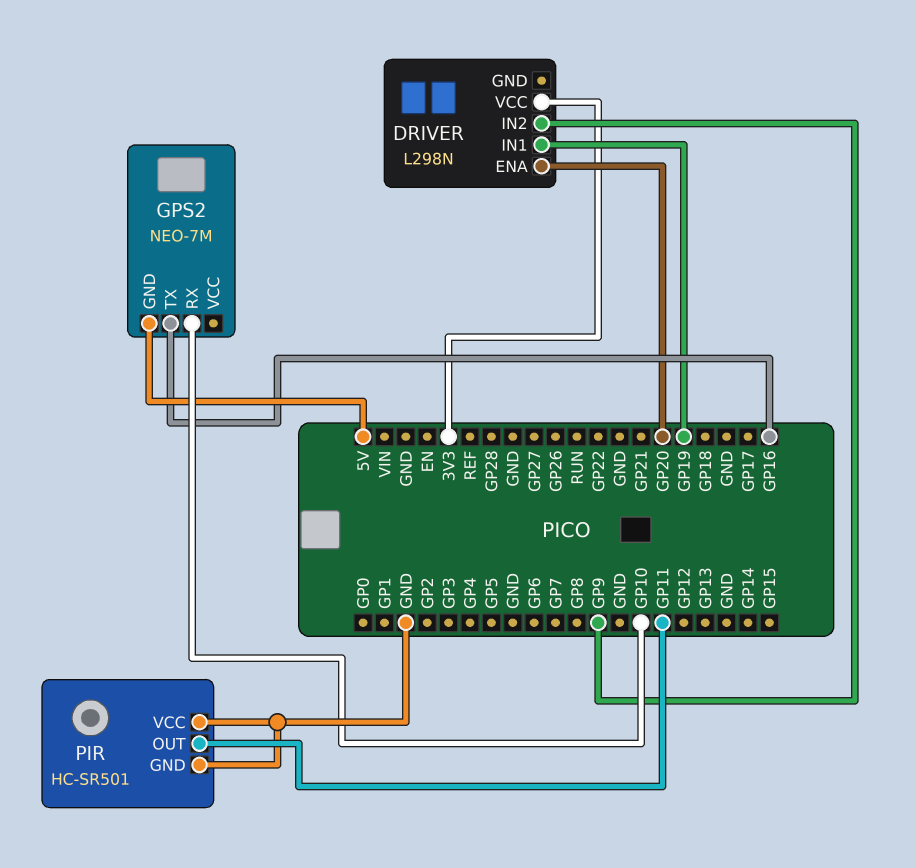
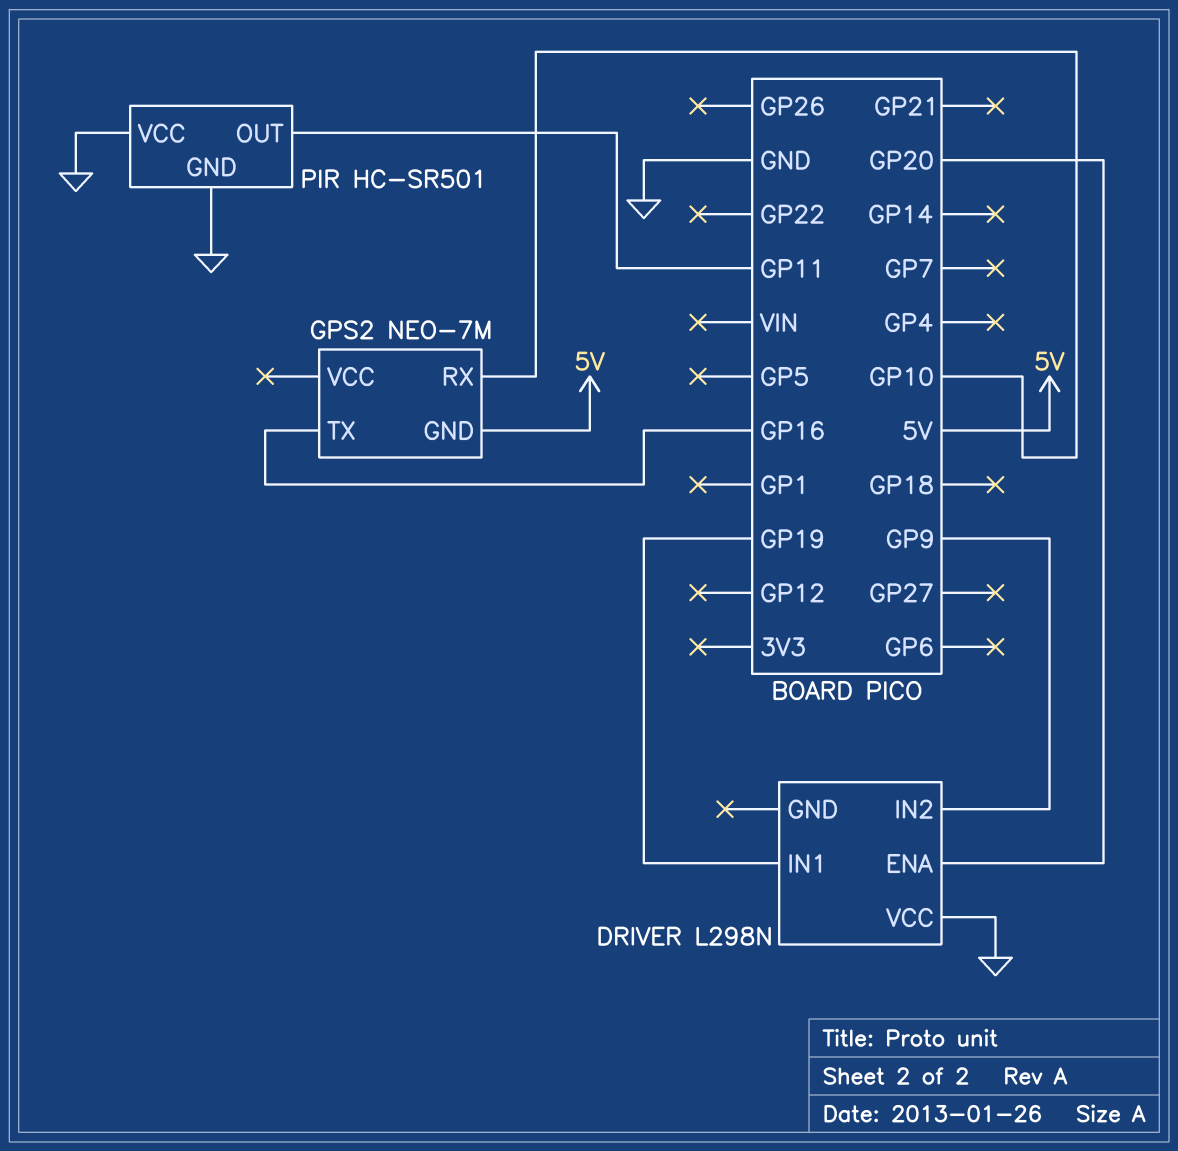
DRIVER pin VCC: 3V3 -> GND

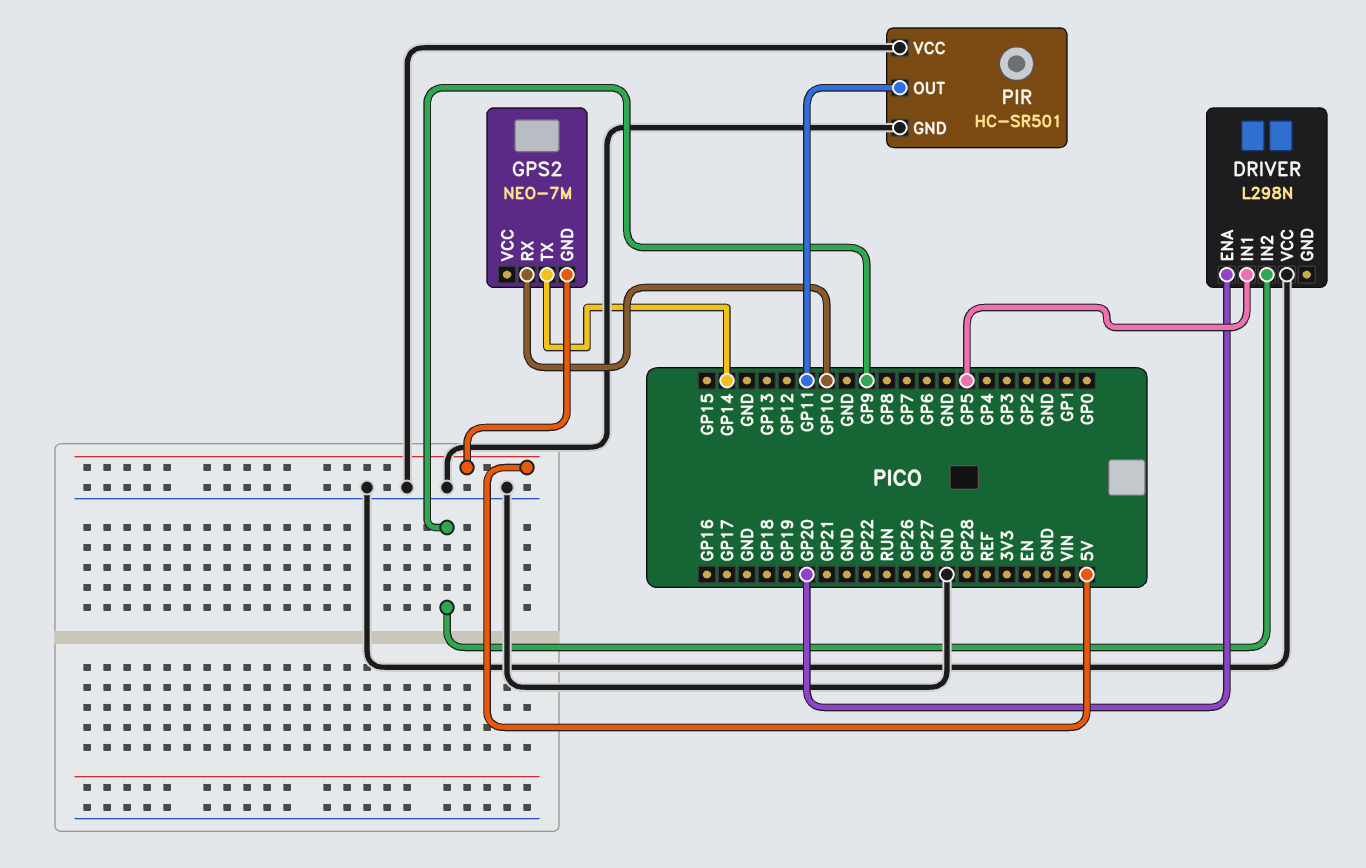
DRIVER pin IN1: GP19 -> GP5
GPS2 pin TX: GP16 -> GP14

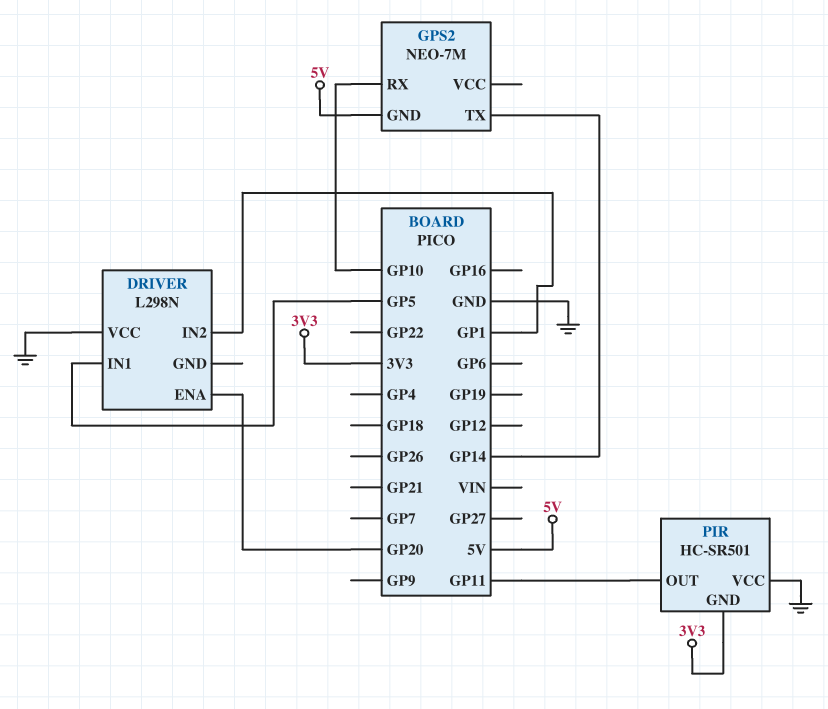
DRIVER pin IN2: GP9 -> GP1
PIR pin GND: GND -> 3V3

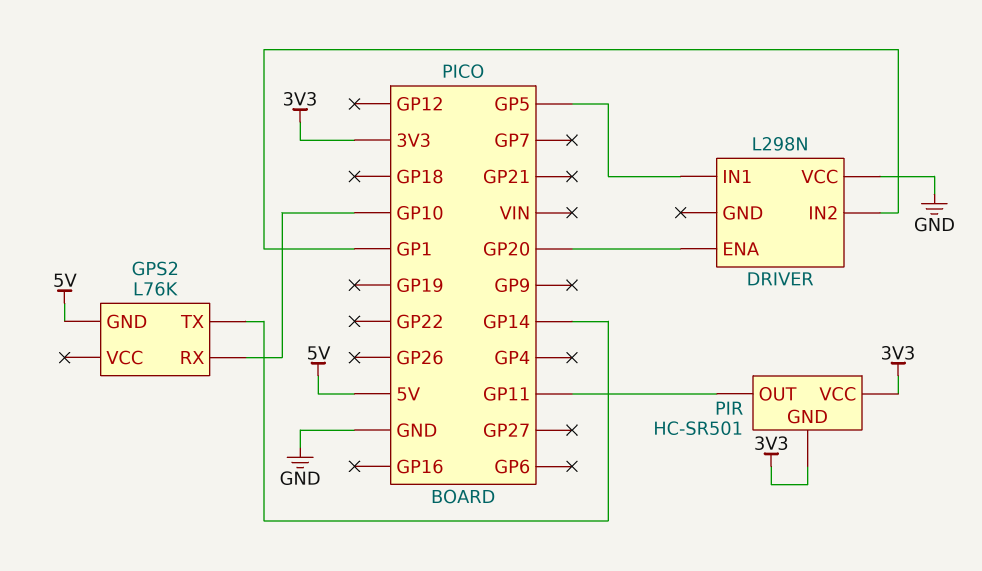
GPS2: NEO-7M -> L76K
PIR pin VCC: GND -> 3V3

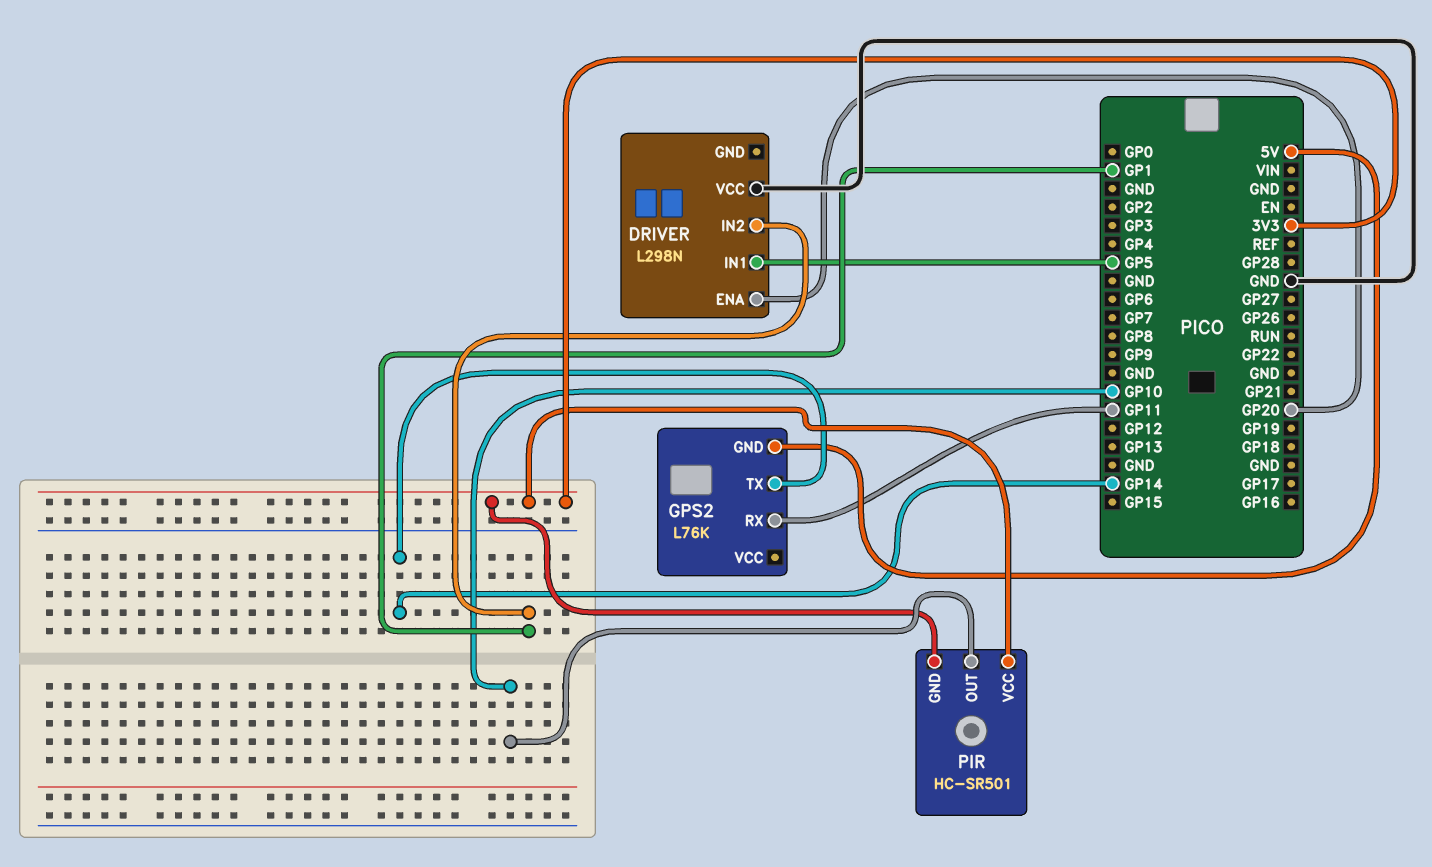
GPS2 pin RX: GP10 -> GP11
PIR pin OUT: GP11 -> GP10

